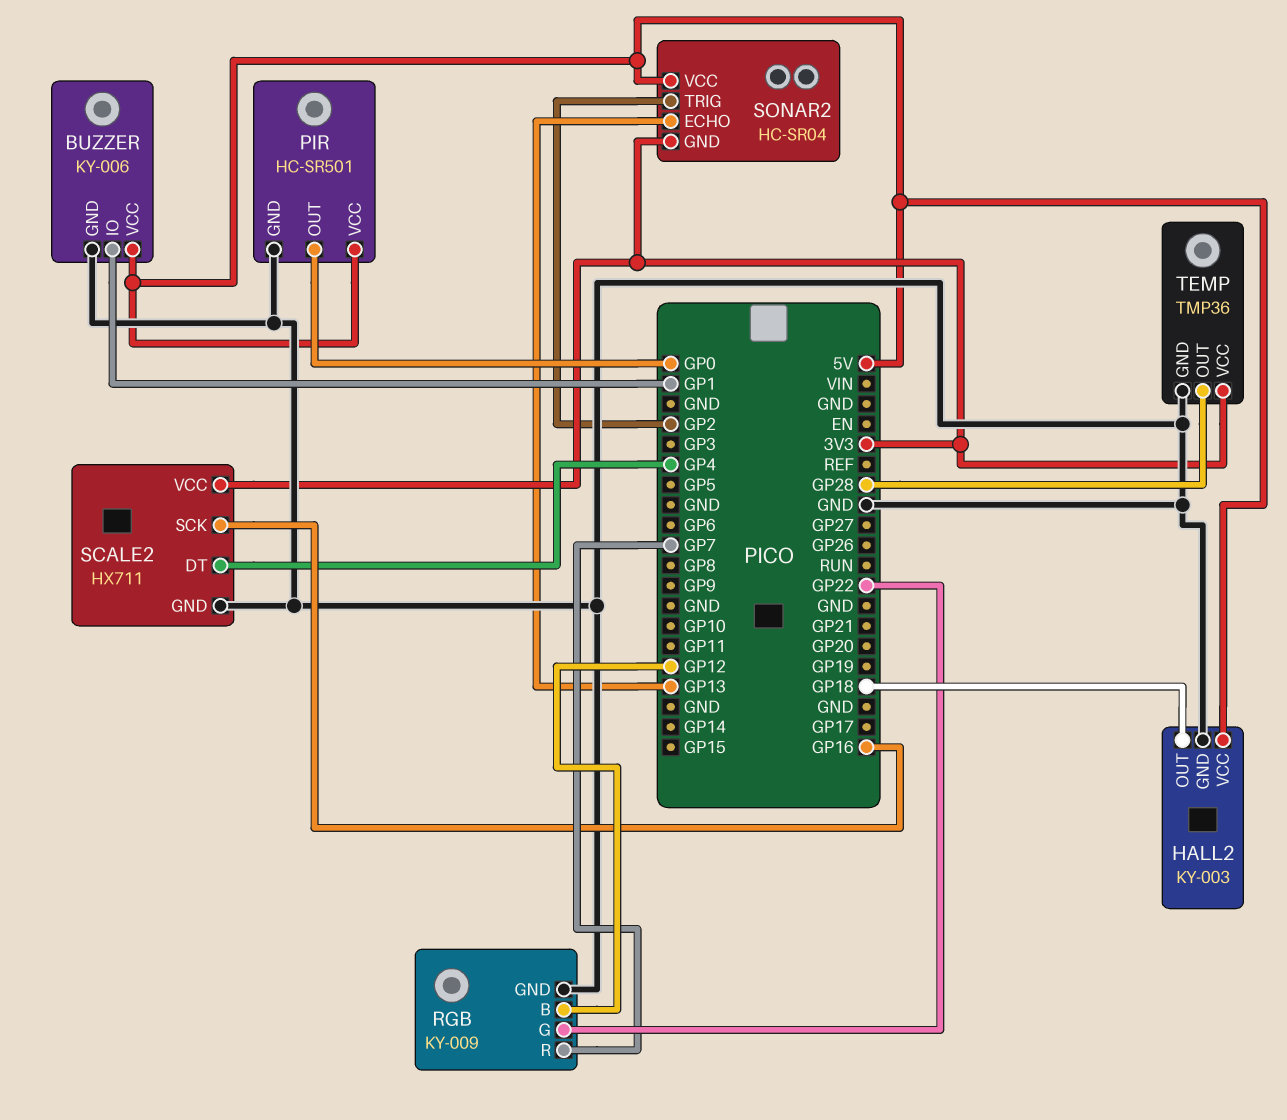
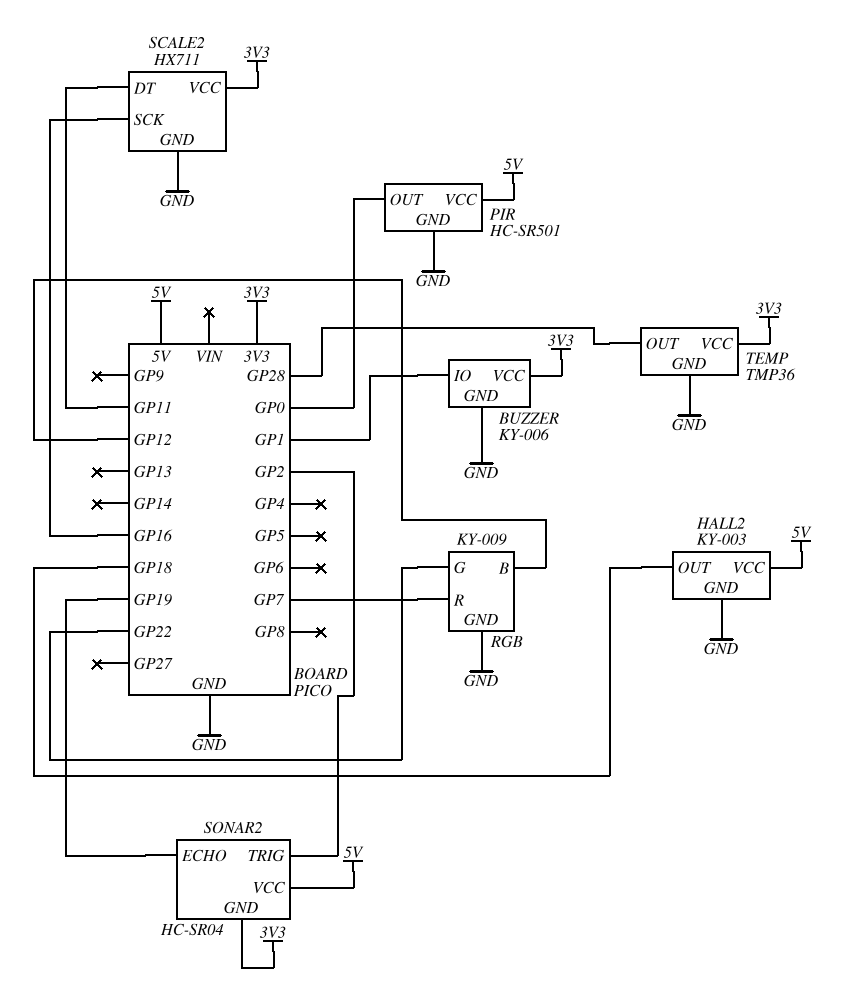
BUZZER pin VCC: 5V -> 3V3
SCALE2 pin DT: GP4 -> GP11
SONAR2 pin ECHO: GP13 -> GP19

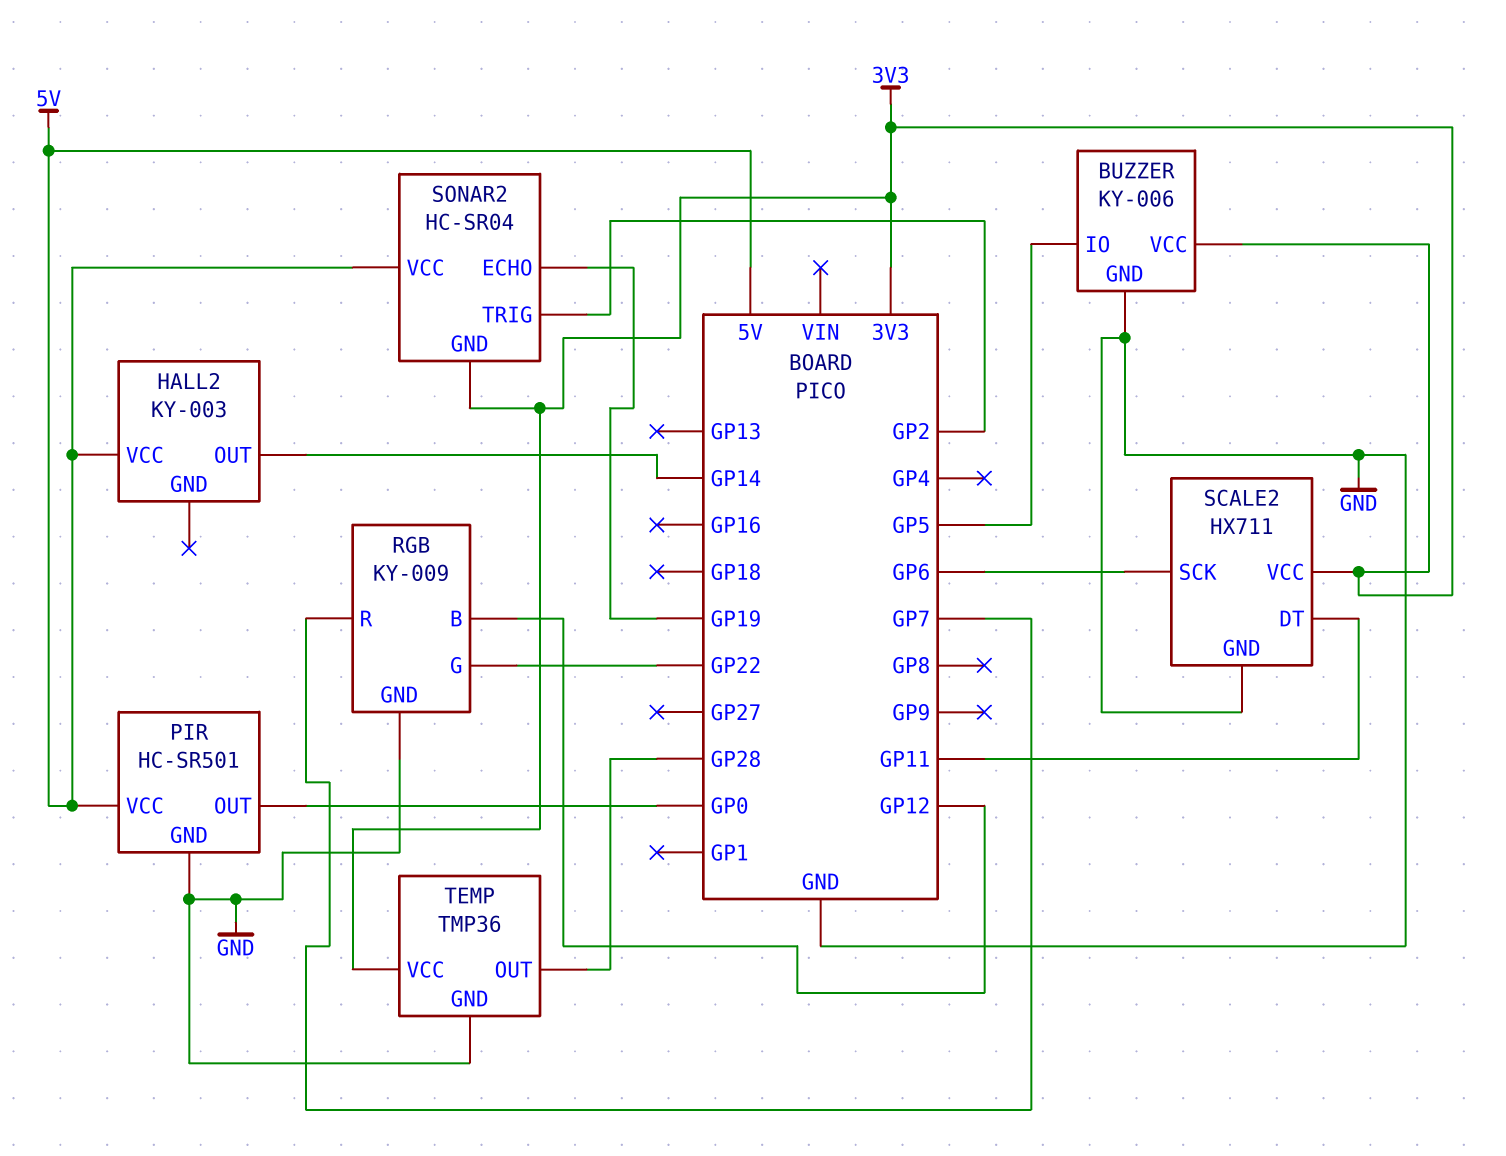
BUZZER pin IO: GP1 -> GP5
HALL2 pin GND: GND -> none
HALL2 pin OUT: GP18 -> GP14
SCALE2 pin SCK: GP16 -> GP6

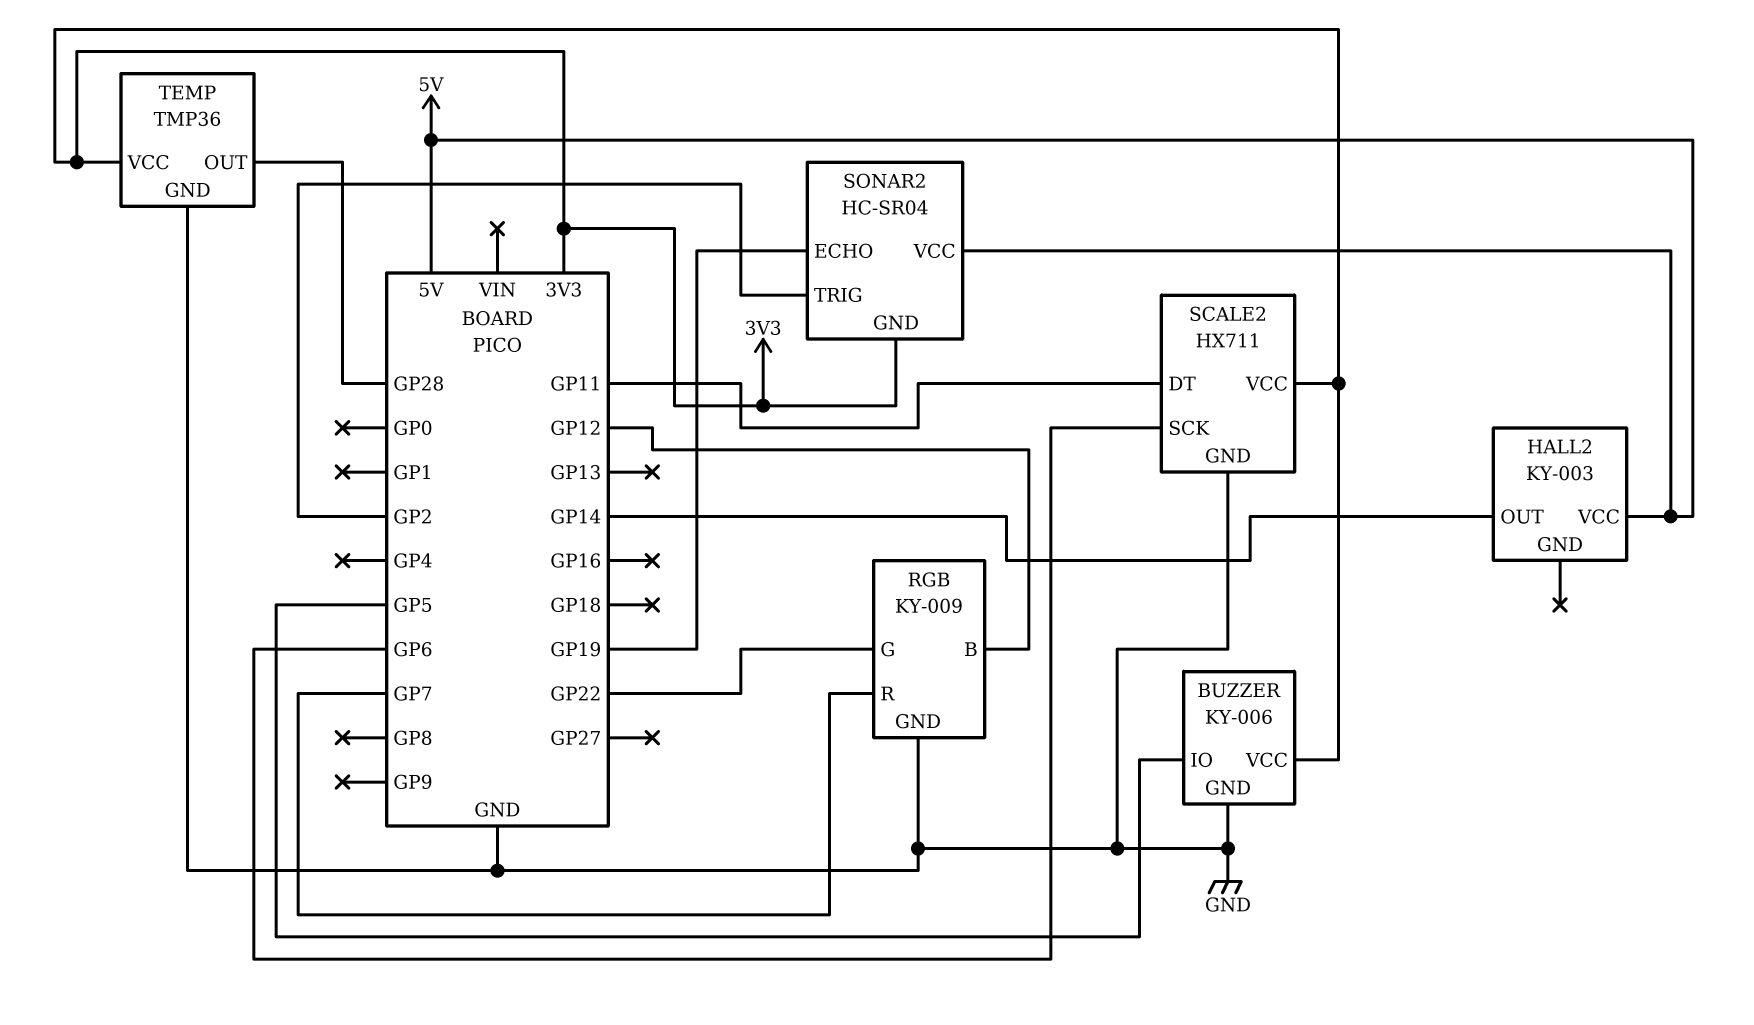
PIR: HC-SR501 -> none
PIR pin GND: GND -> none
PIR pin OUT: GP0 -> none
PIR pin VCC: 5V -> none

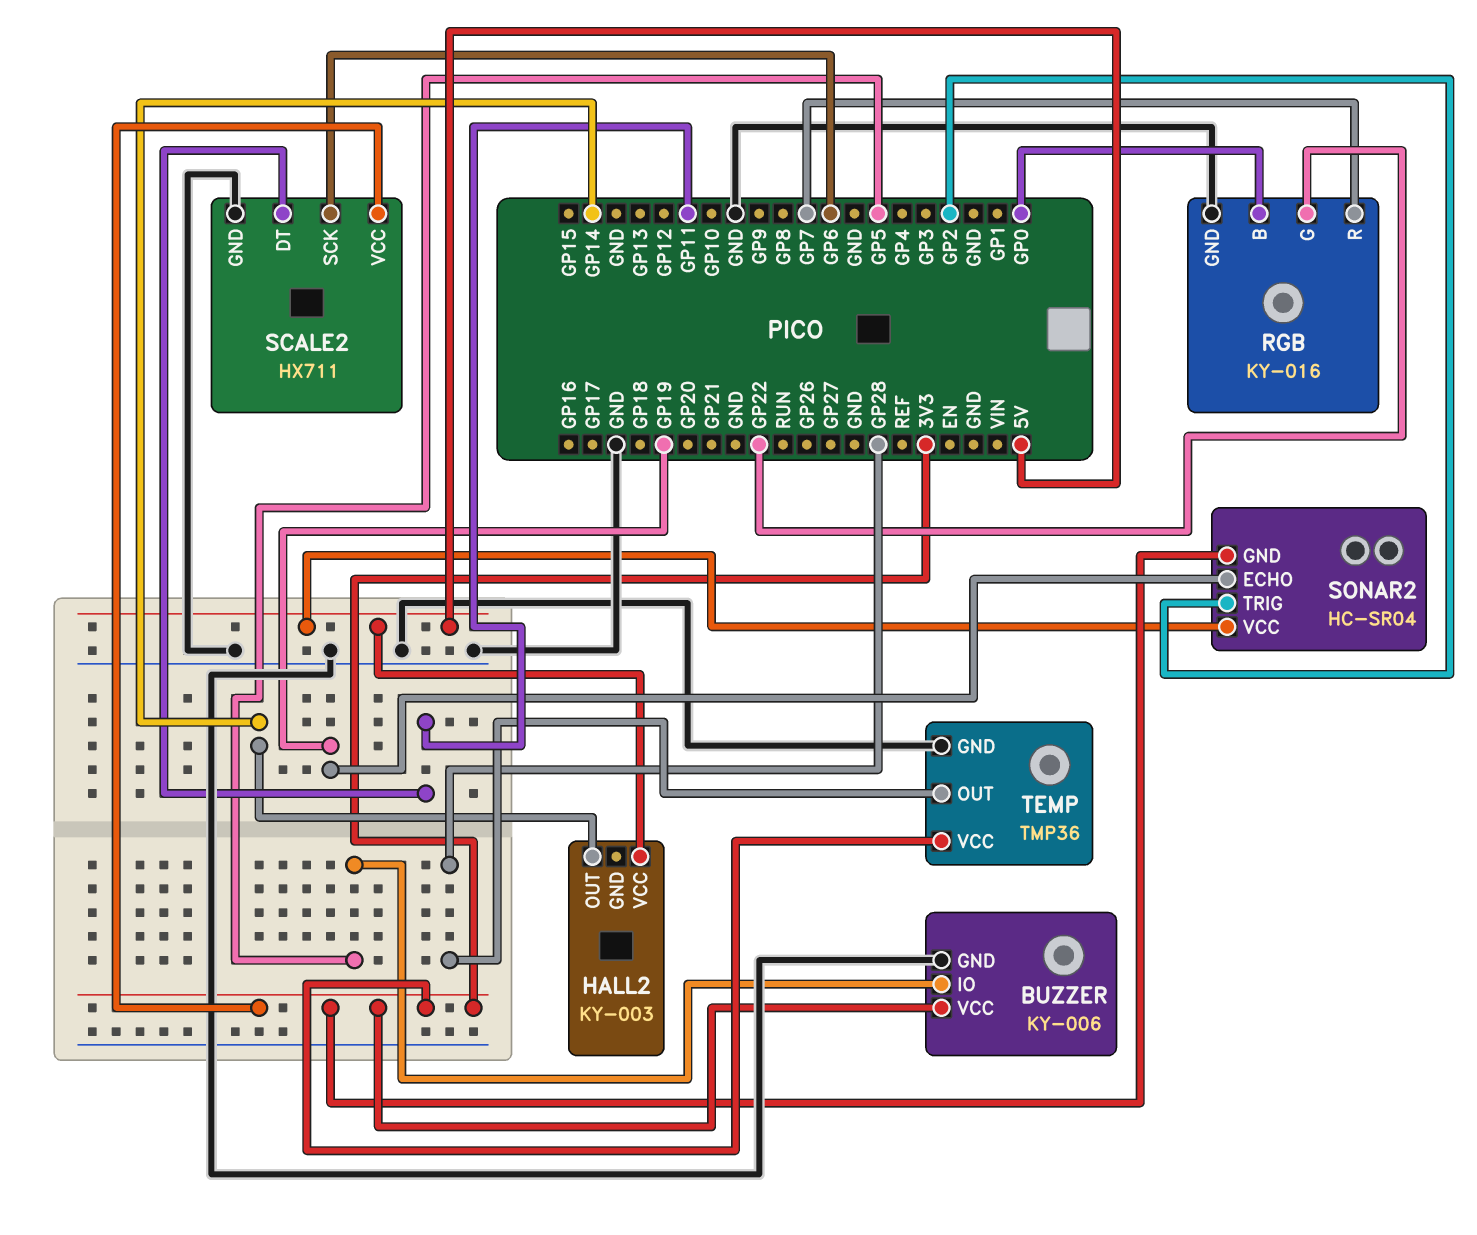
RGB: KY-009 -> KY-016
RGB pin B: GP12 -> GP0

